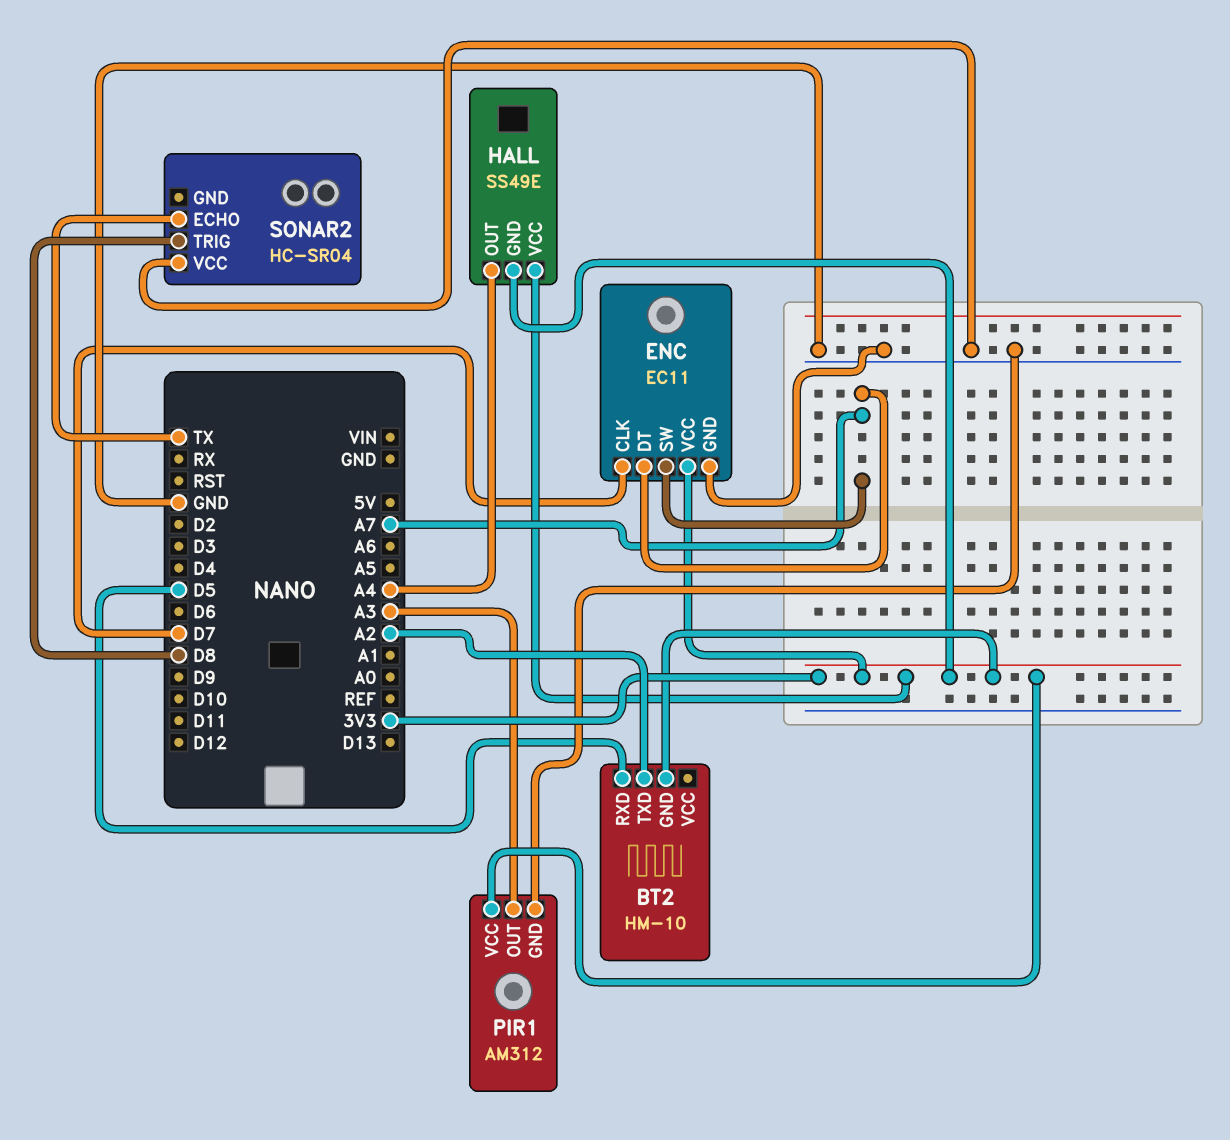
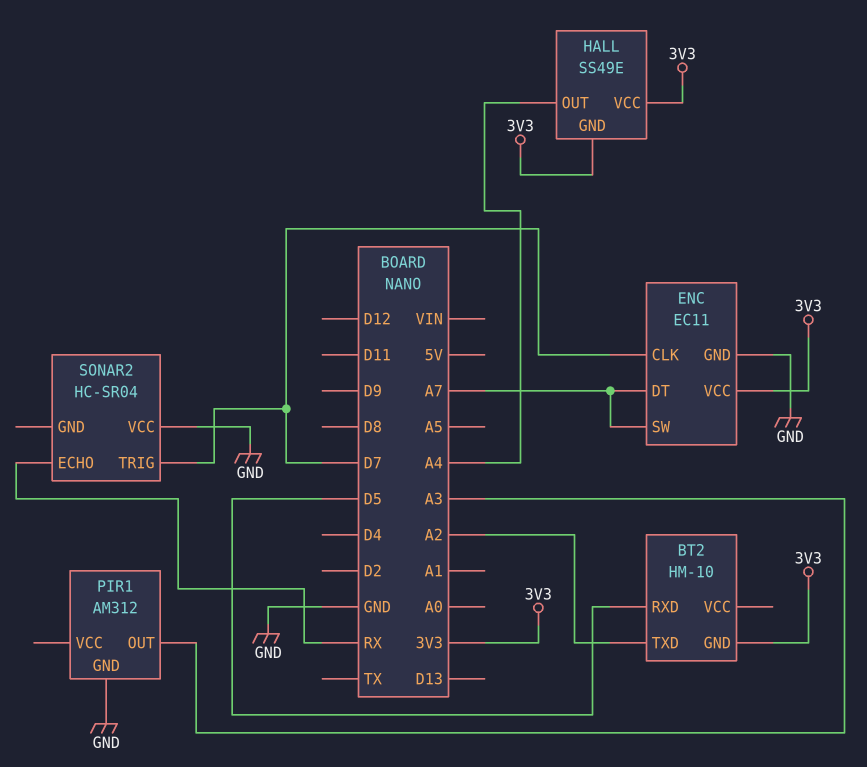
PIR1 pin VCC: 3V3 -> none
SONAR2 pin ECHO: TX -> RX
SONAR2 pin TRIG: D8 -> D7

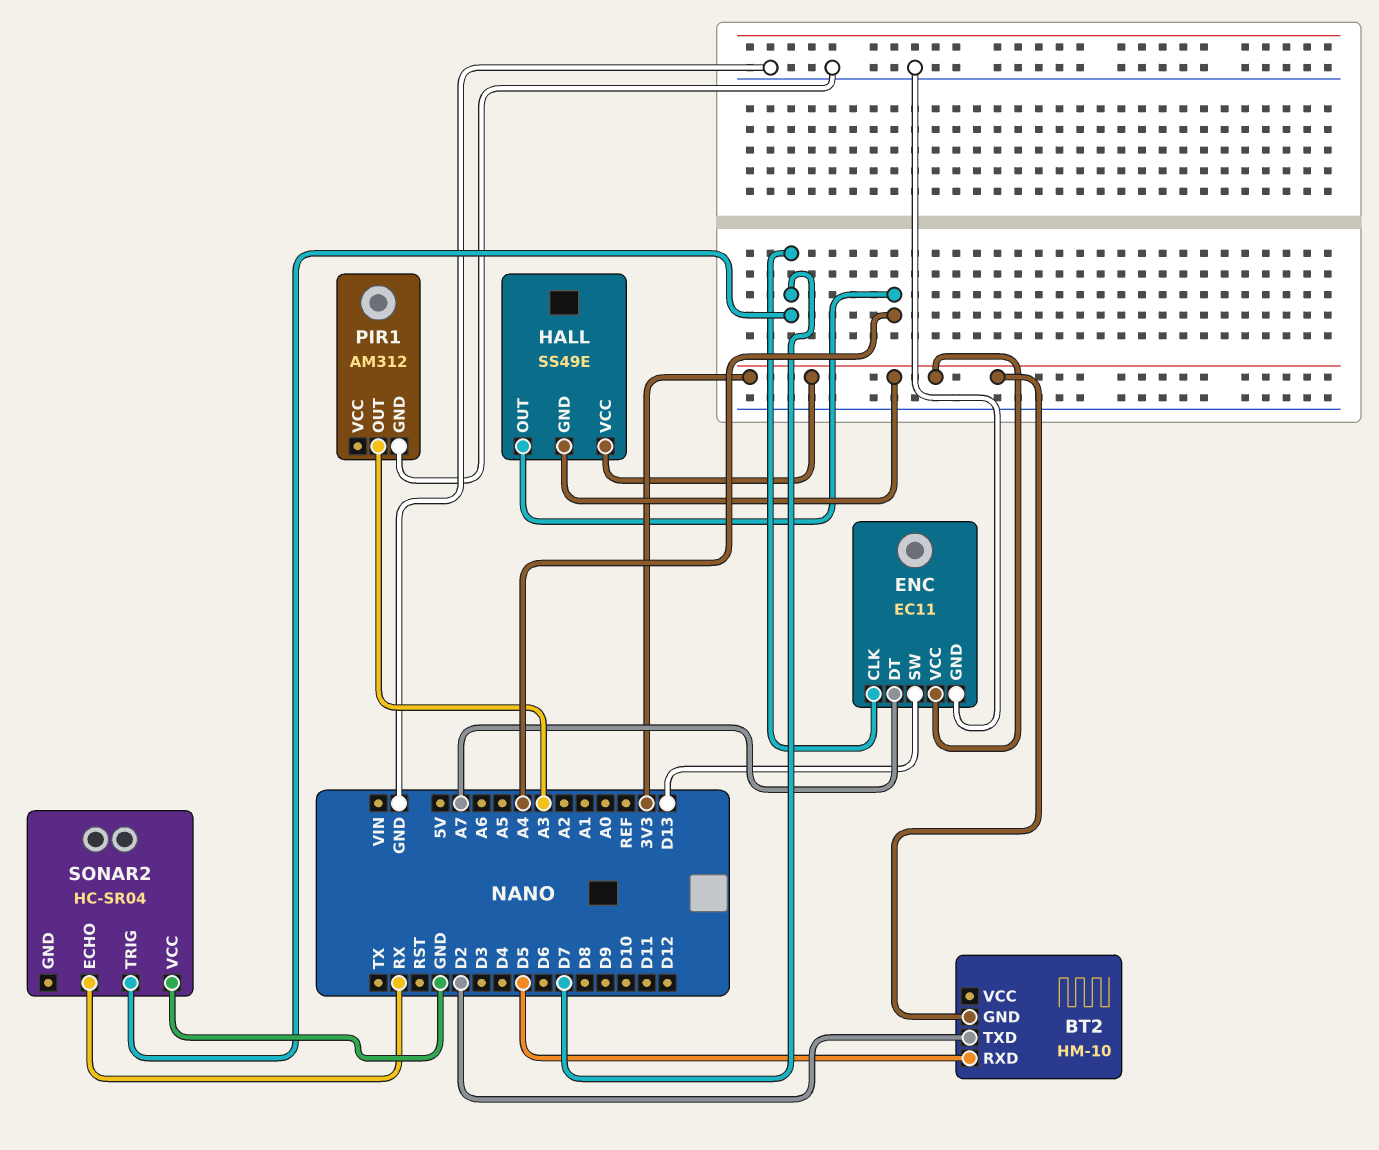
BT2 pin TXD: A2 -> D2
ENC pin SW: A7 -> D13

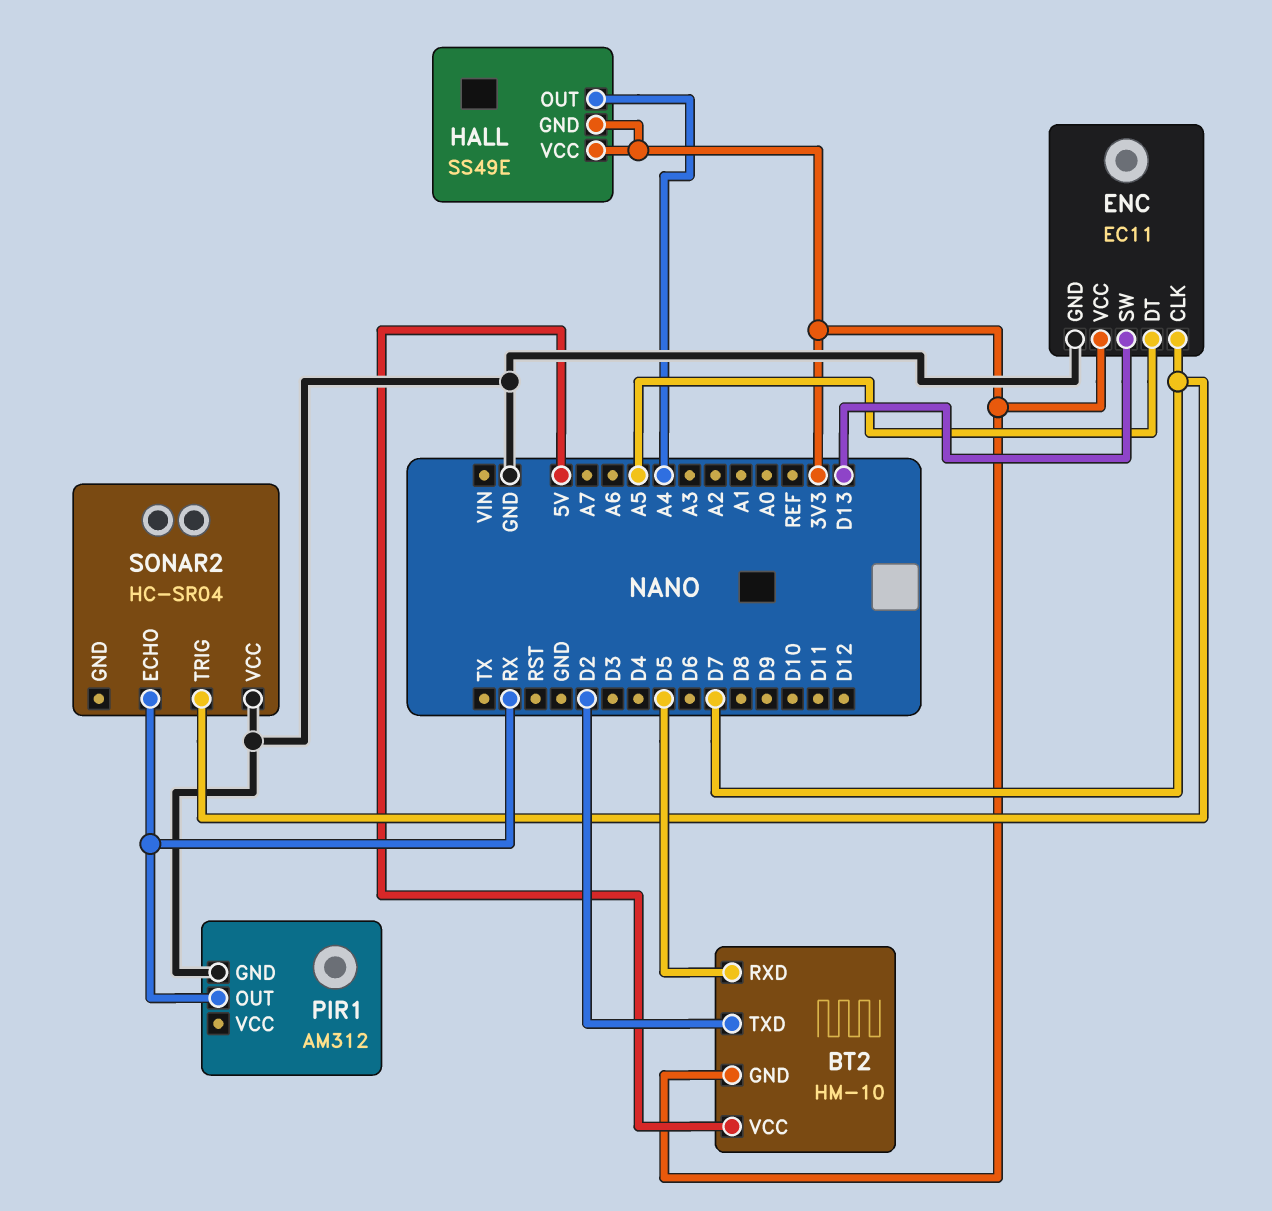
BT2 pin VCC: none -> 5V
ENC pin DT: A7 -> A5
PIR1 pin OUT: A3 -> RX

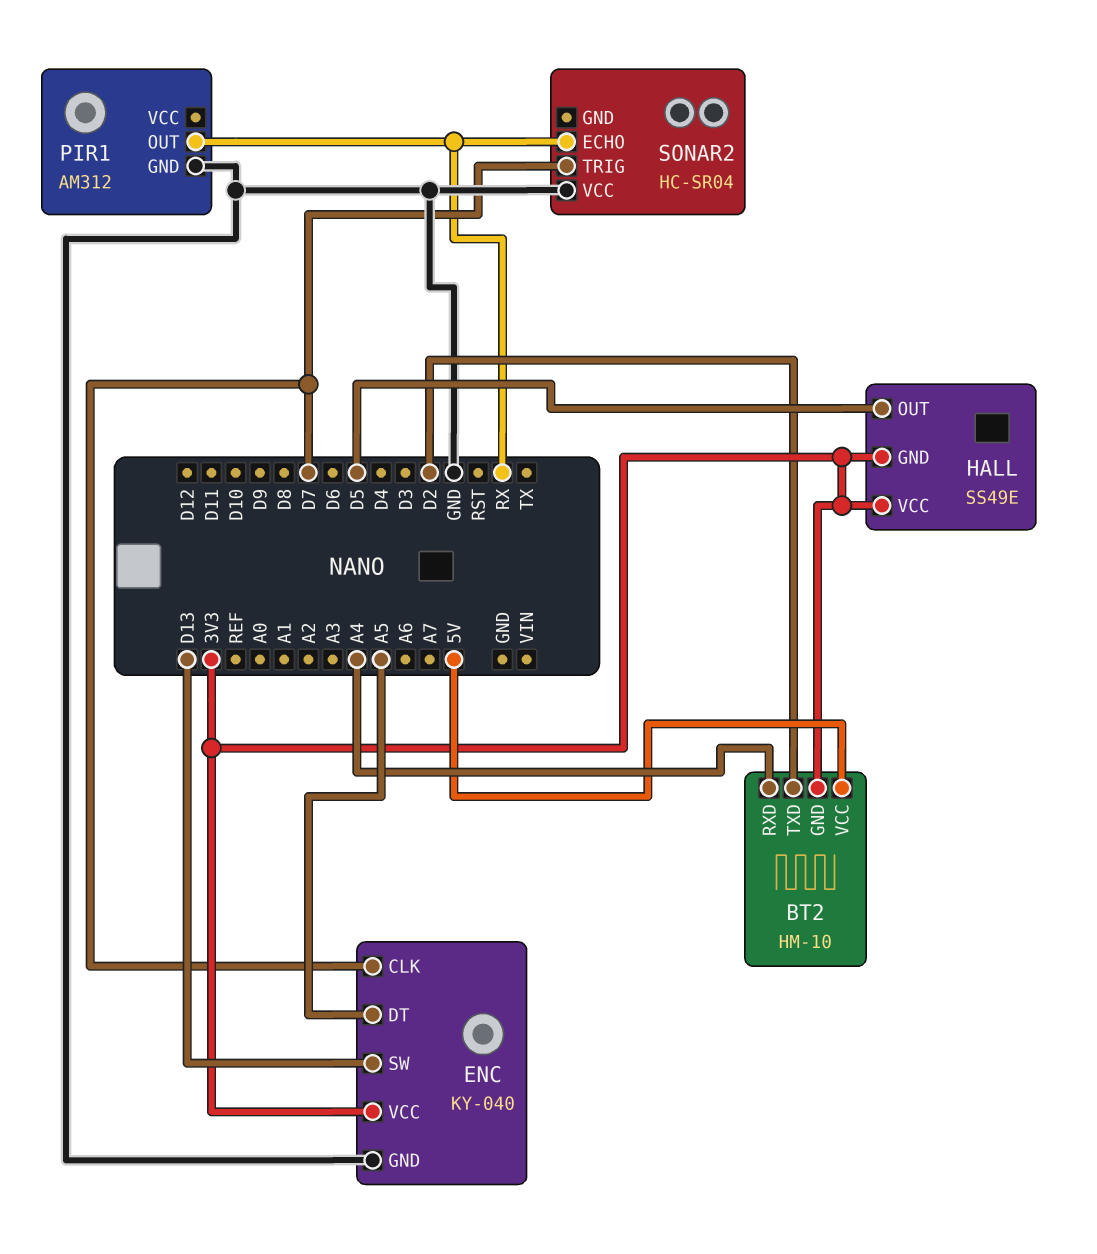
BT2 pin RXD: D5 -> A4
ENC: EC11 -> KY-040
HALL pin OUT: A4 -> D5

